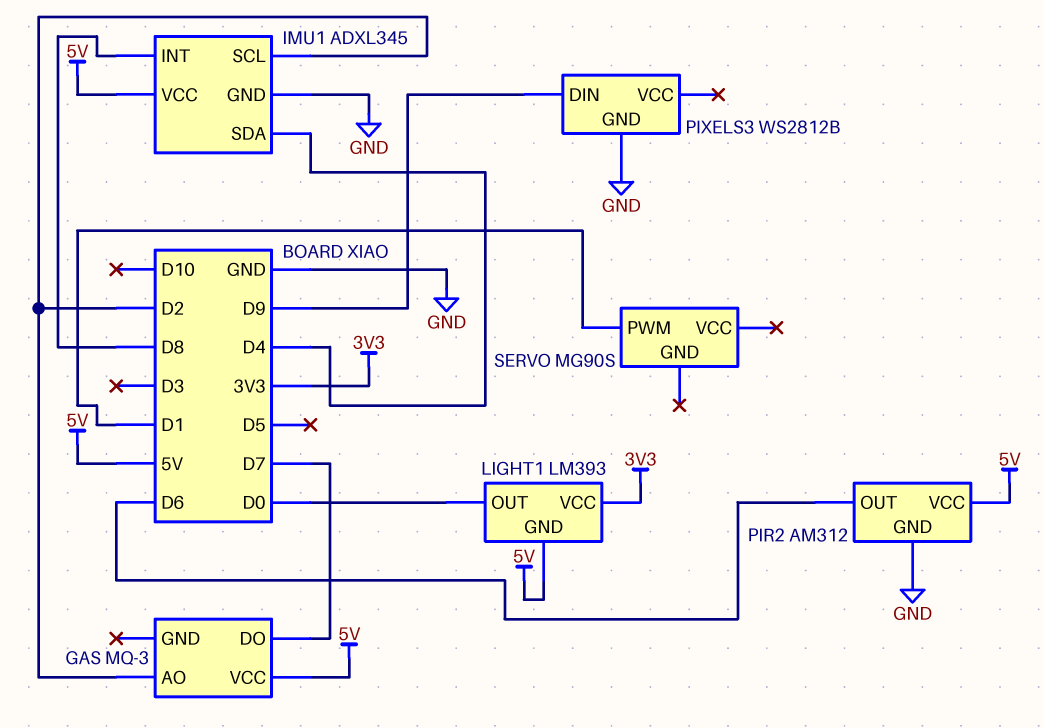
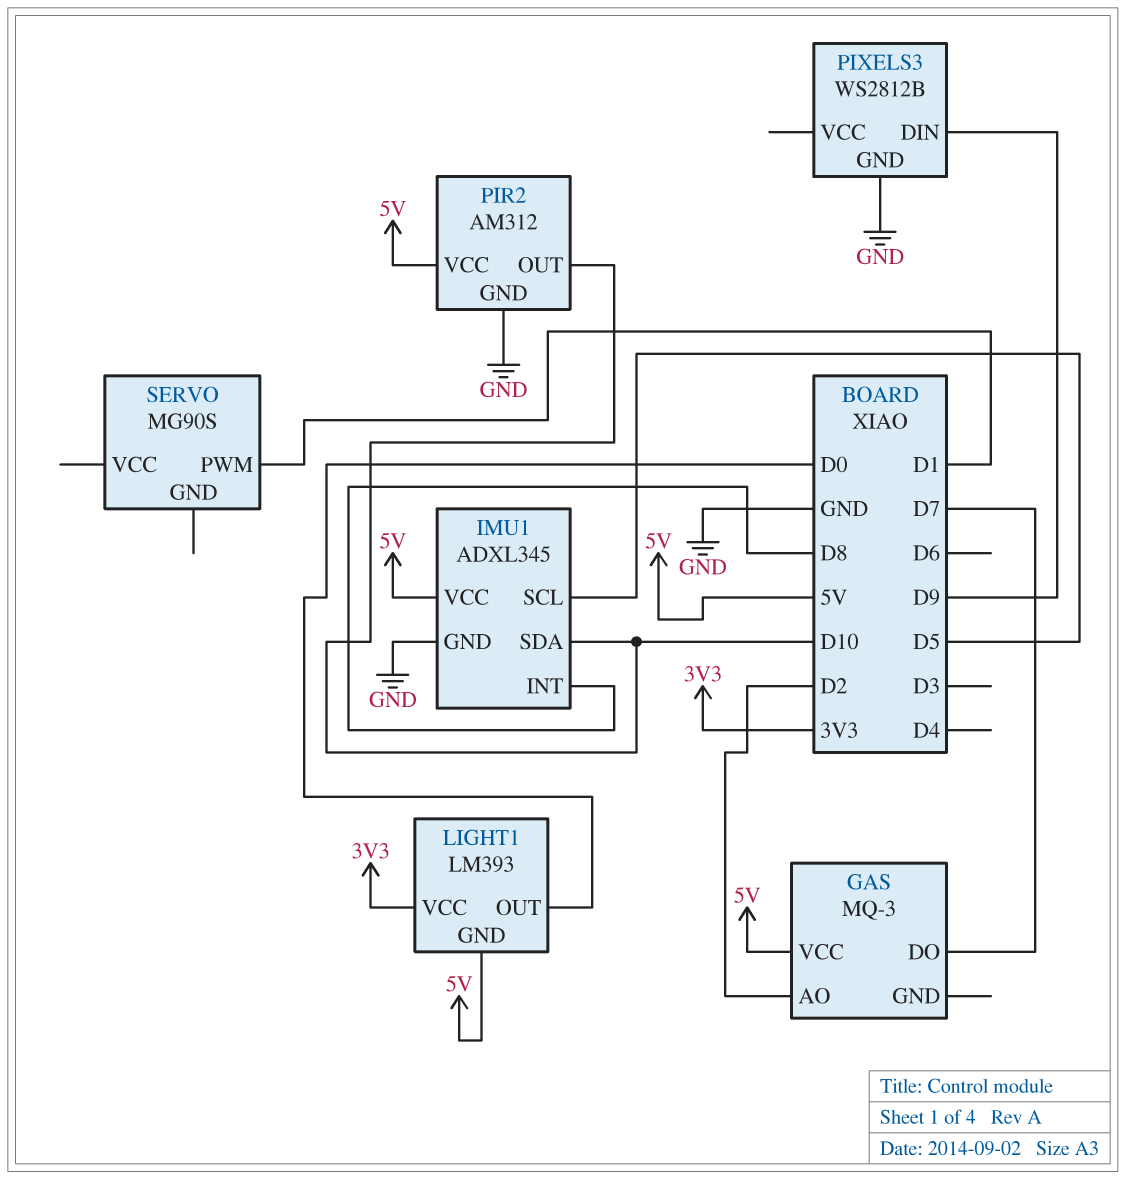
IMU1 pin SCL: D2 -> D5
IMU1 pin SDA: D4 -> D10
PIR2 pin OUT: D6 -> D10

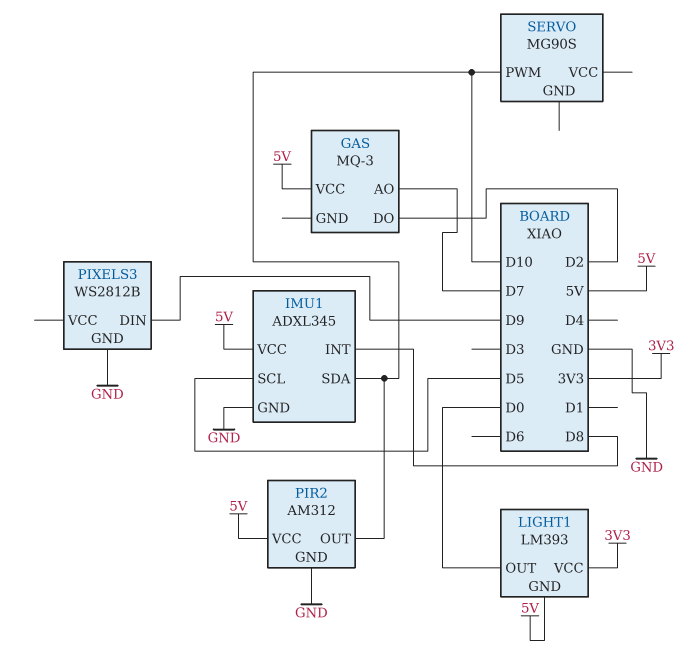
GAS pin AO: D2 -> D7
GAS pin DO: D7 -> D2
SERVO pin PWM: D1 -> D10

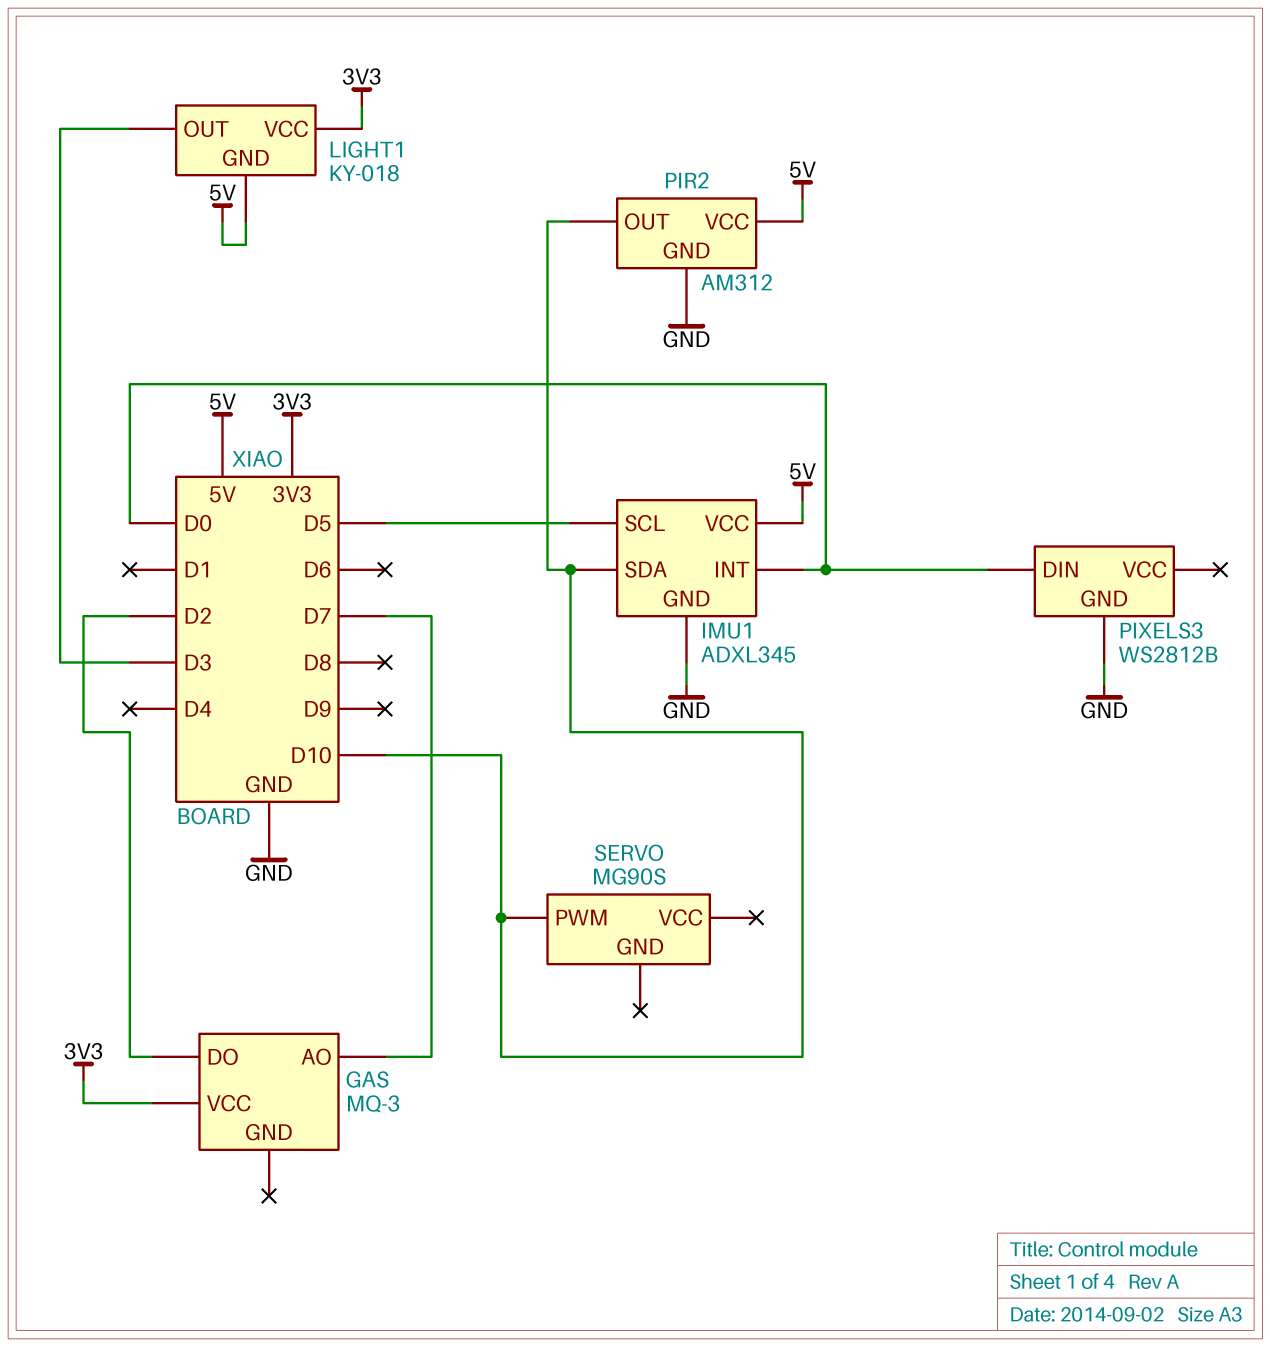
GAS pin VCC: 5V -> 3V3
IMU1 pin INT: D8 -> D0
LIGHT1: LM393 -> KY-018
LIGHT1 pin OUT: D0 -> D3
PIXELS3 pin DIN: D9 -> D0

